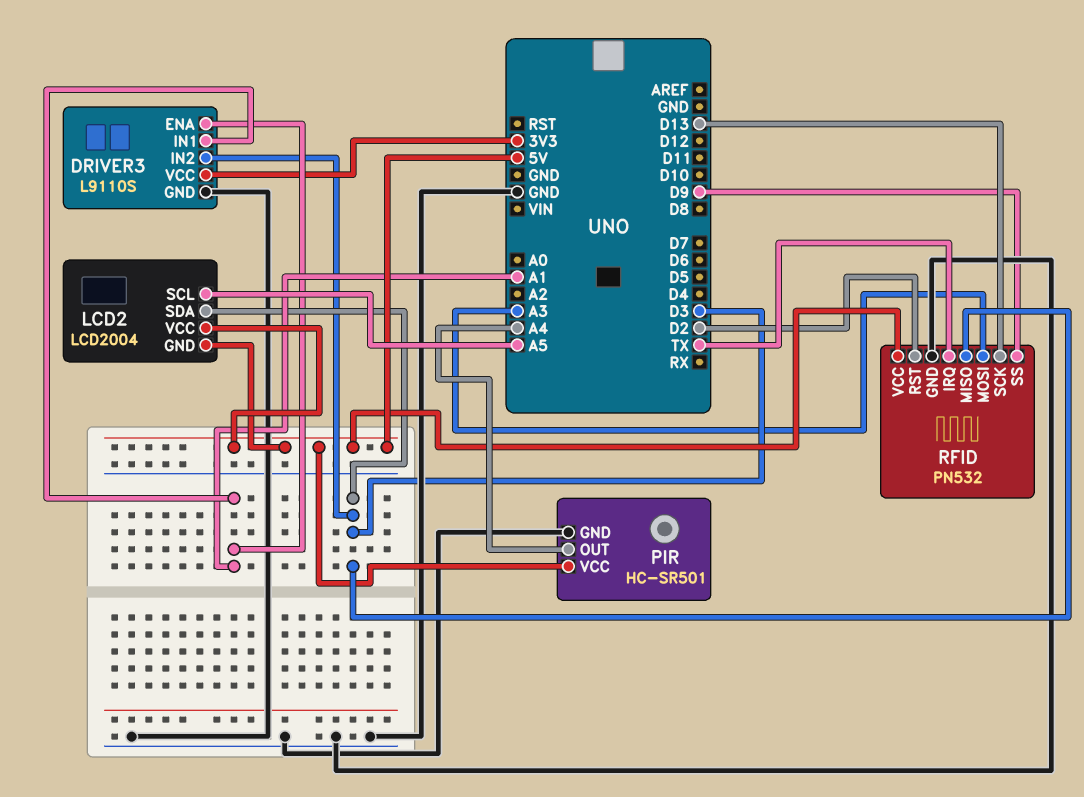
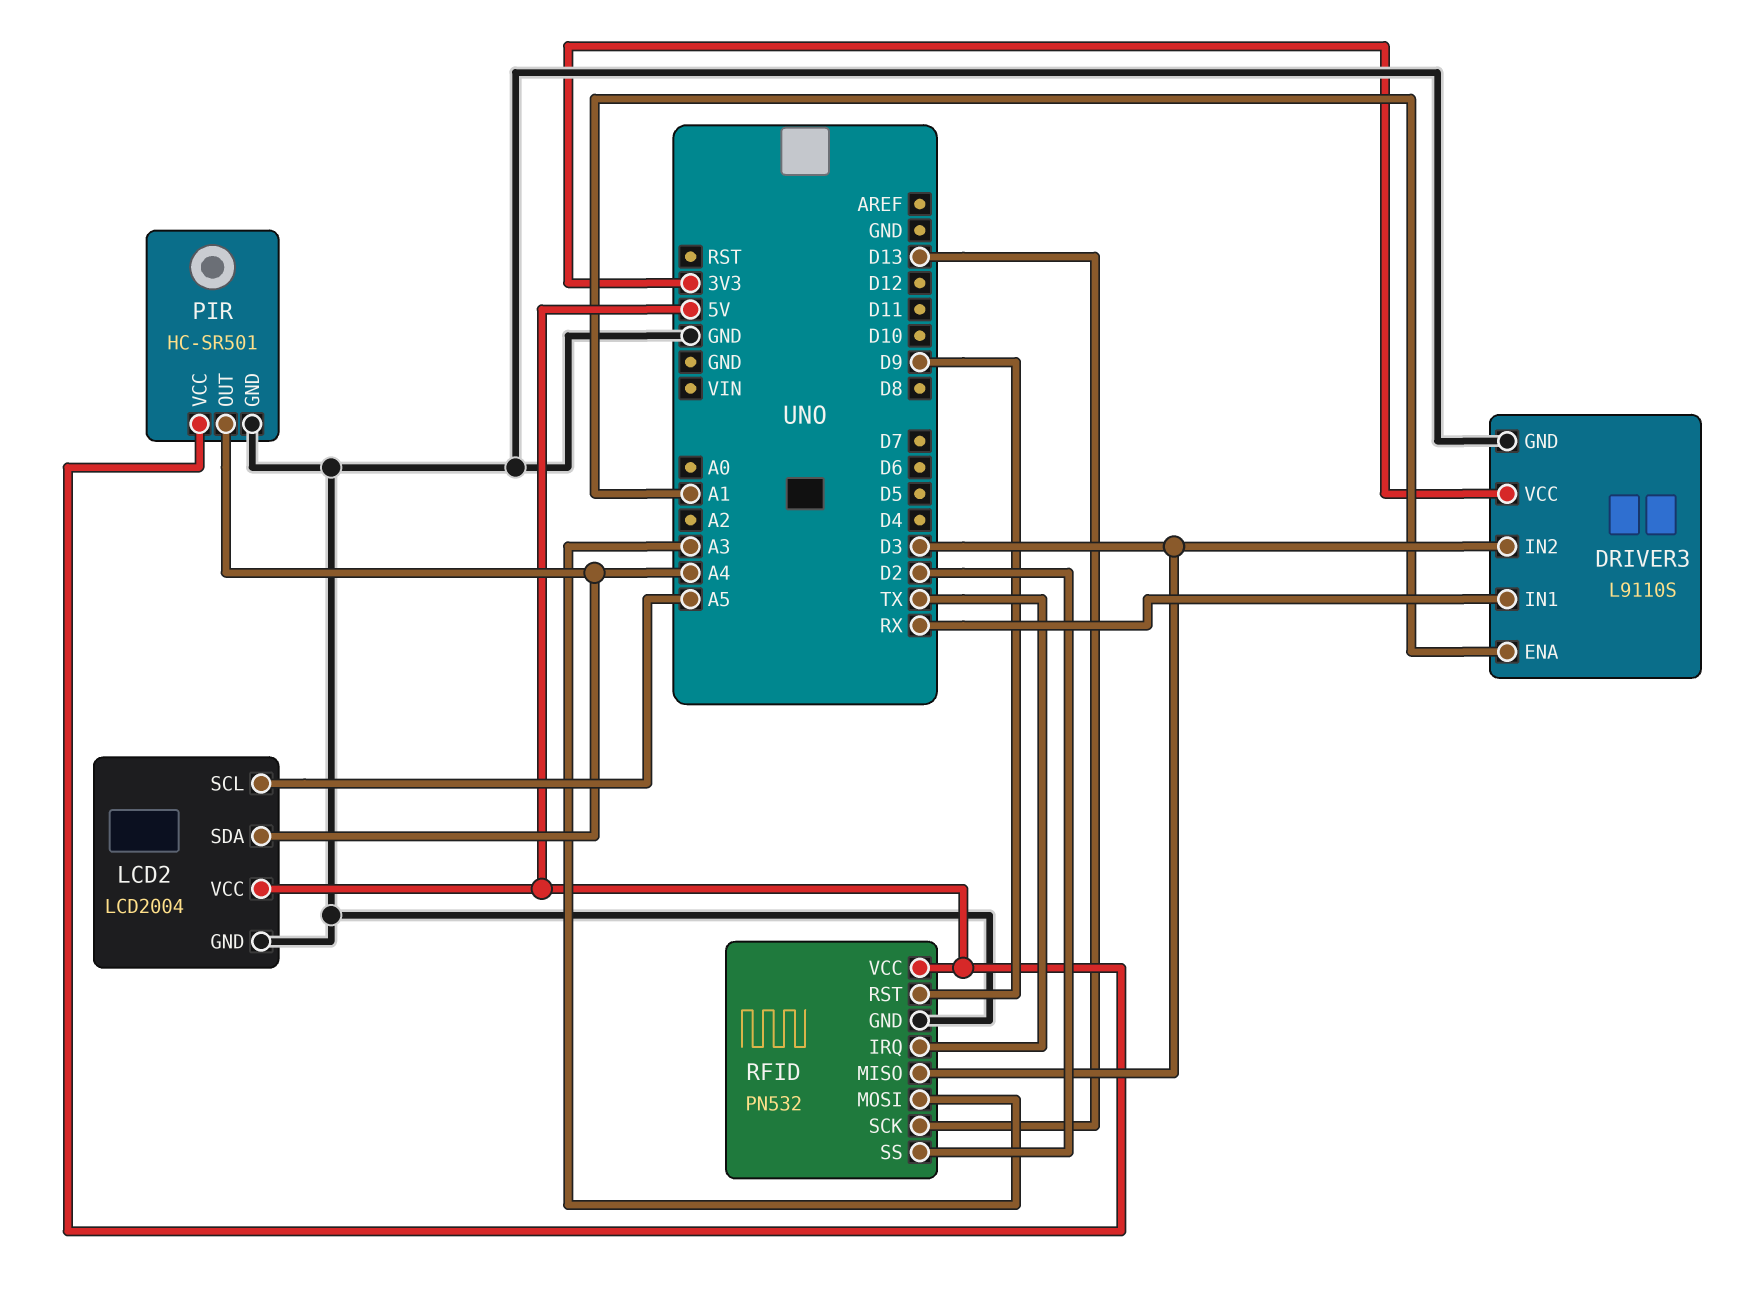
DRIVER3 pin IN1: A1 -> RX
LCD2 pin GND: 5V -> GND
LCD2 pin SDA: D3 -> A4
RFID pin RST: D2 -> D9
RFID pin SS: D9 -> D2

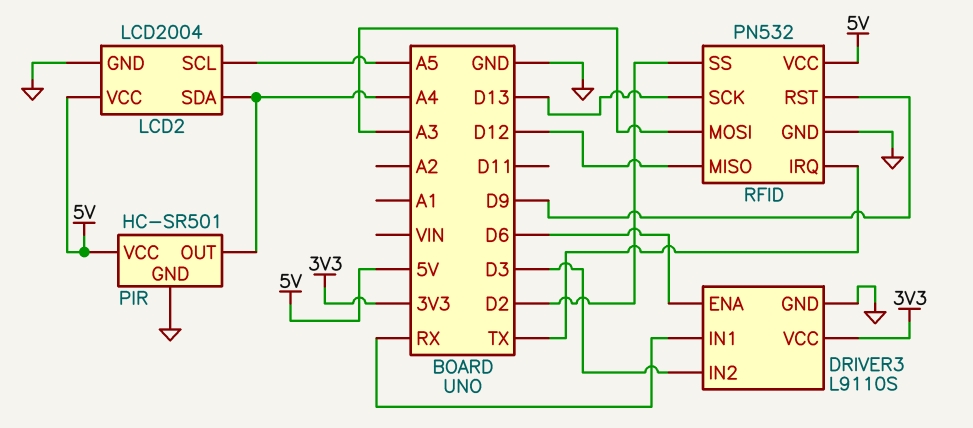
DRIVER3 pin ENA: A1 -> D6
RFID pin MISO: D3 -> D12

